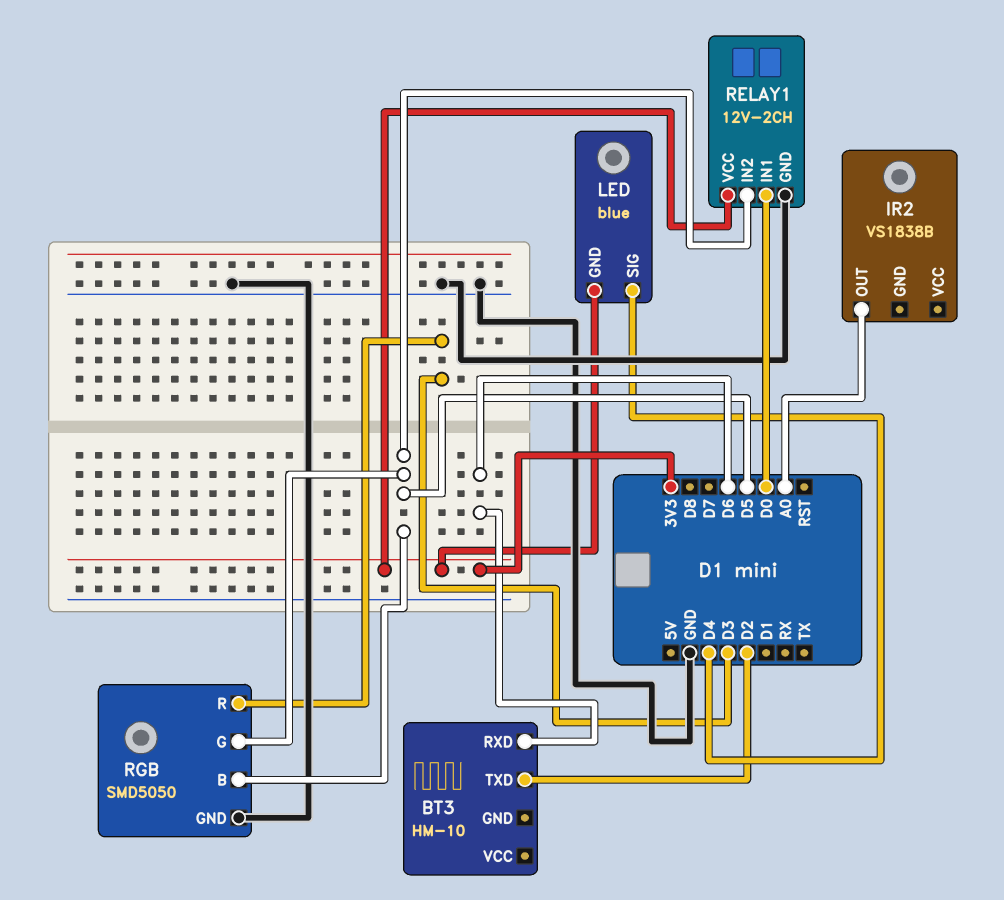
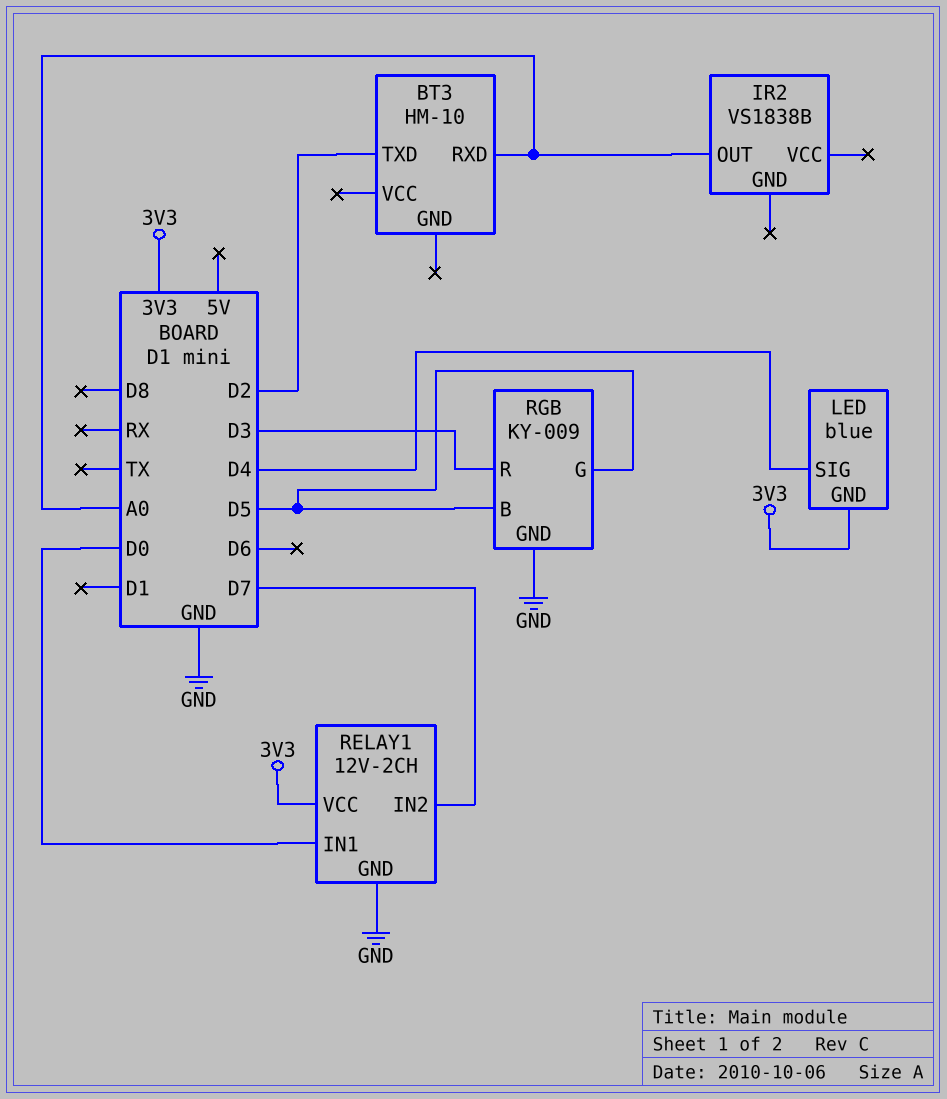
BT3 pin RXD: D6 -> A0
RELAY1 pin IN2: D5 -> D7
RGB: SMD5050 -> KY-009

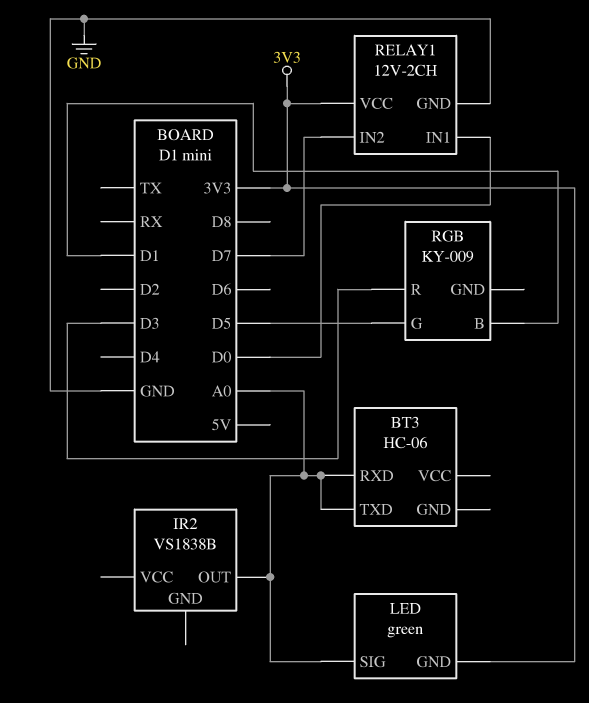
BT3: HM-10 -> HC-06
BT3 pin TXD: D2 -> A0
LED: blue -> green
LED pin SIG: D4 -> A0
RGB pin B: D5 -> D1
RGB pin GND: GND -> none

